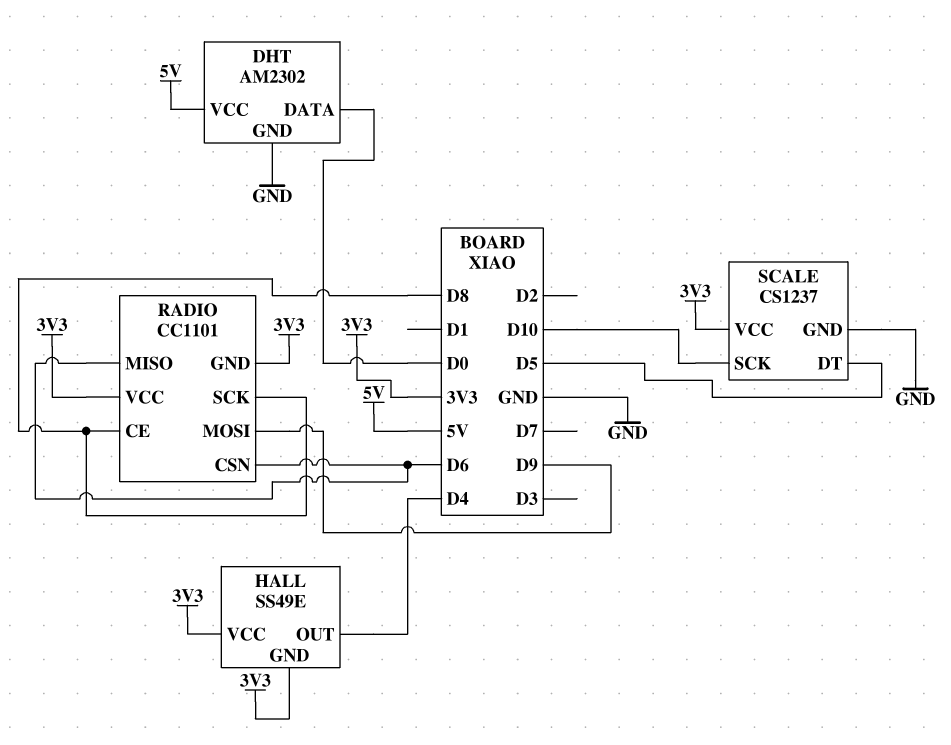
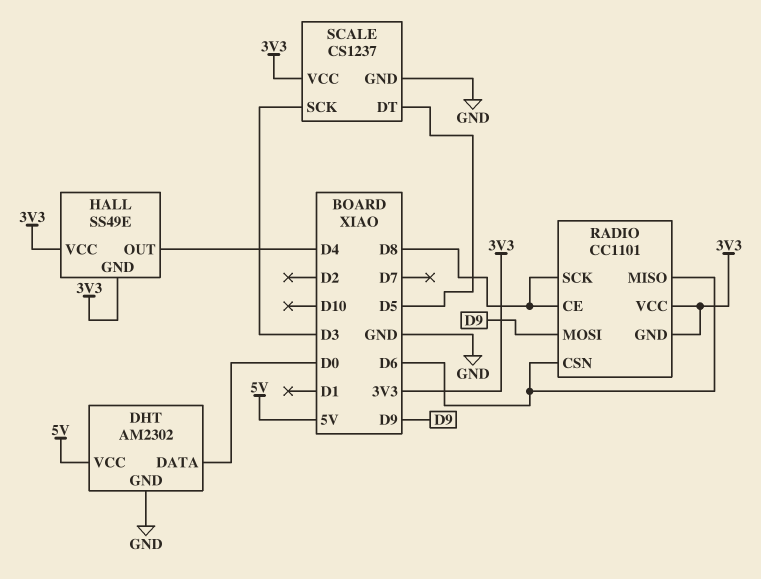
SCALE pin SCK: D10 -> D3

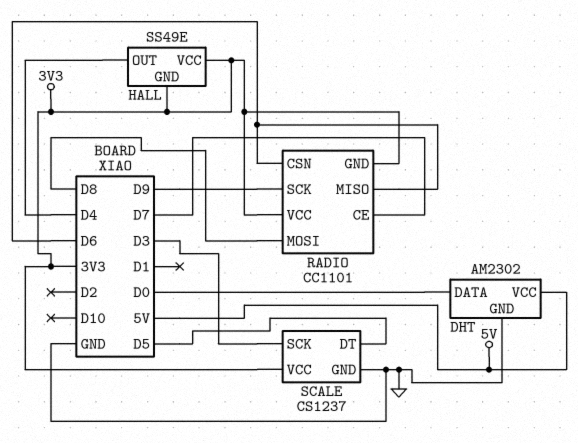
RADIO pin CE: D8 -> D7
RADIO pin MOSI: D9 -> D8
RADIO pin SCK: D8 -> D9

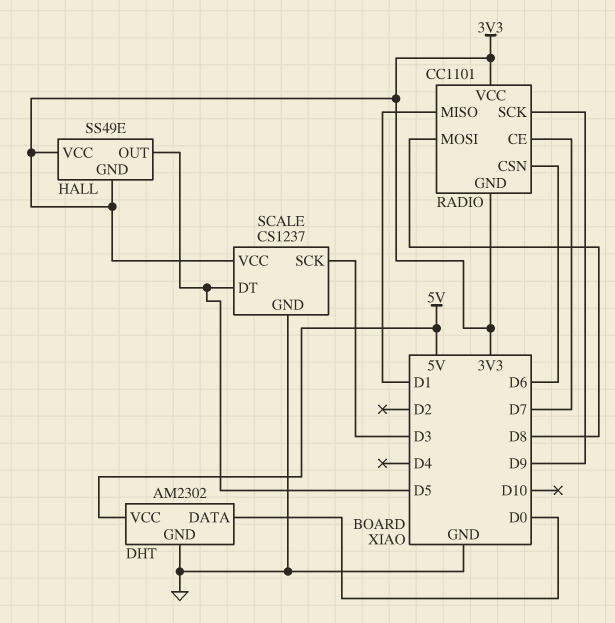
HALL pin OUT: D4 -> D5
RADIO pin MISO: D6 -> D1

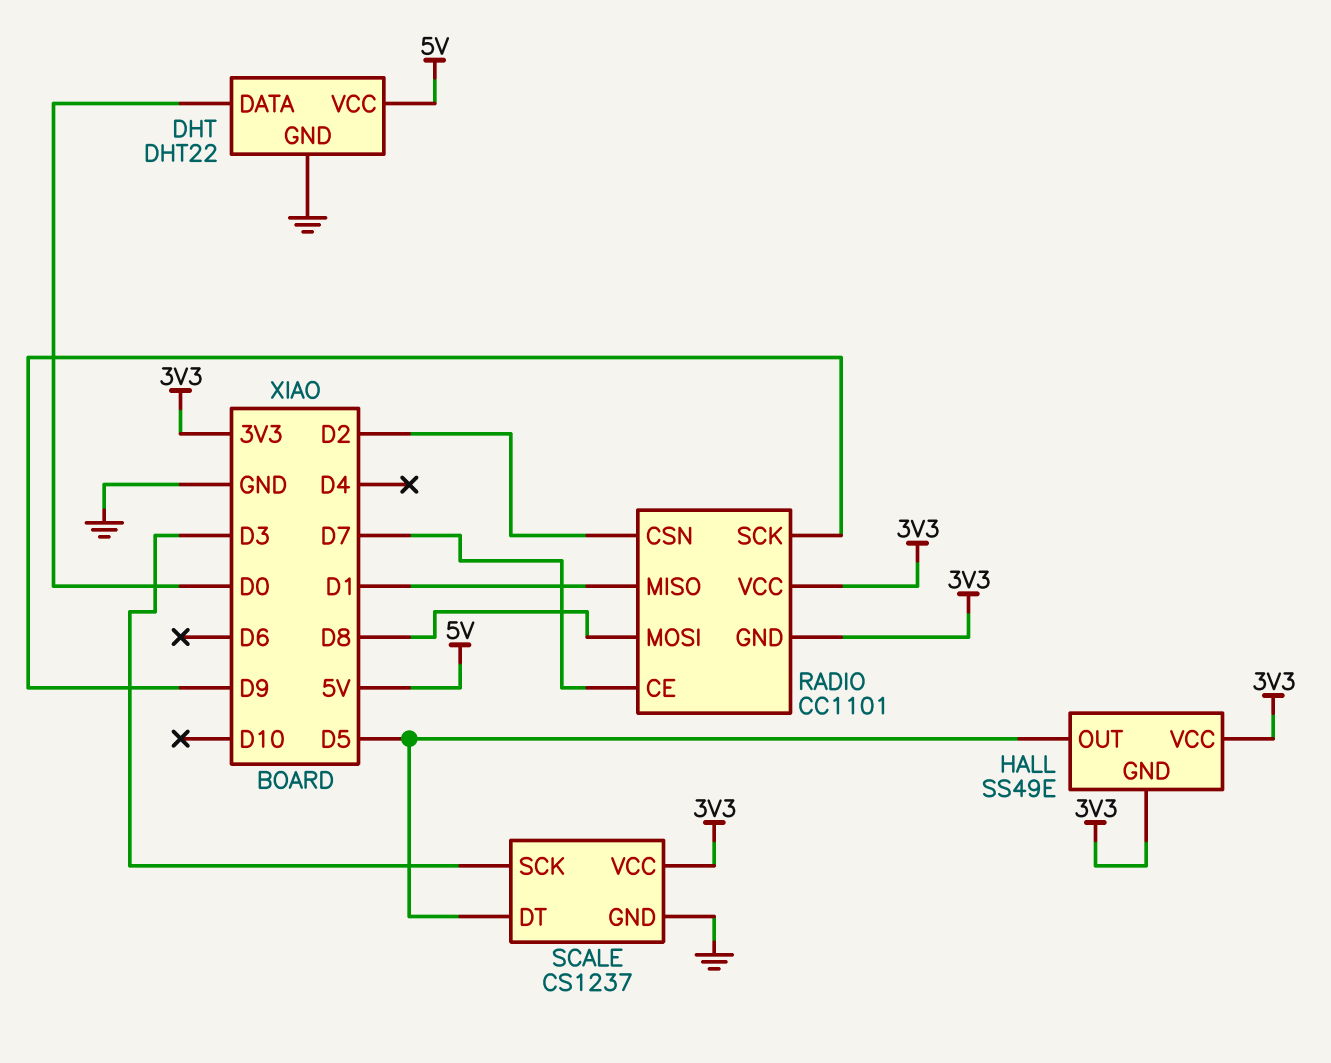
DHT: AM2302 -> DHT22
RADIO pin CSN: D6 -> D2

